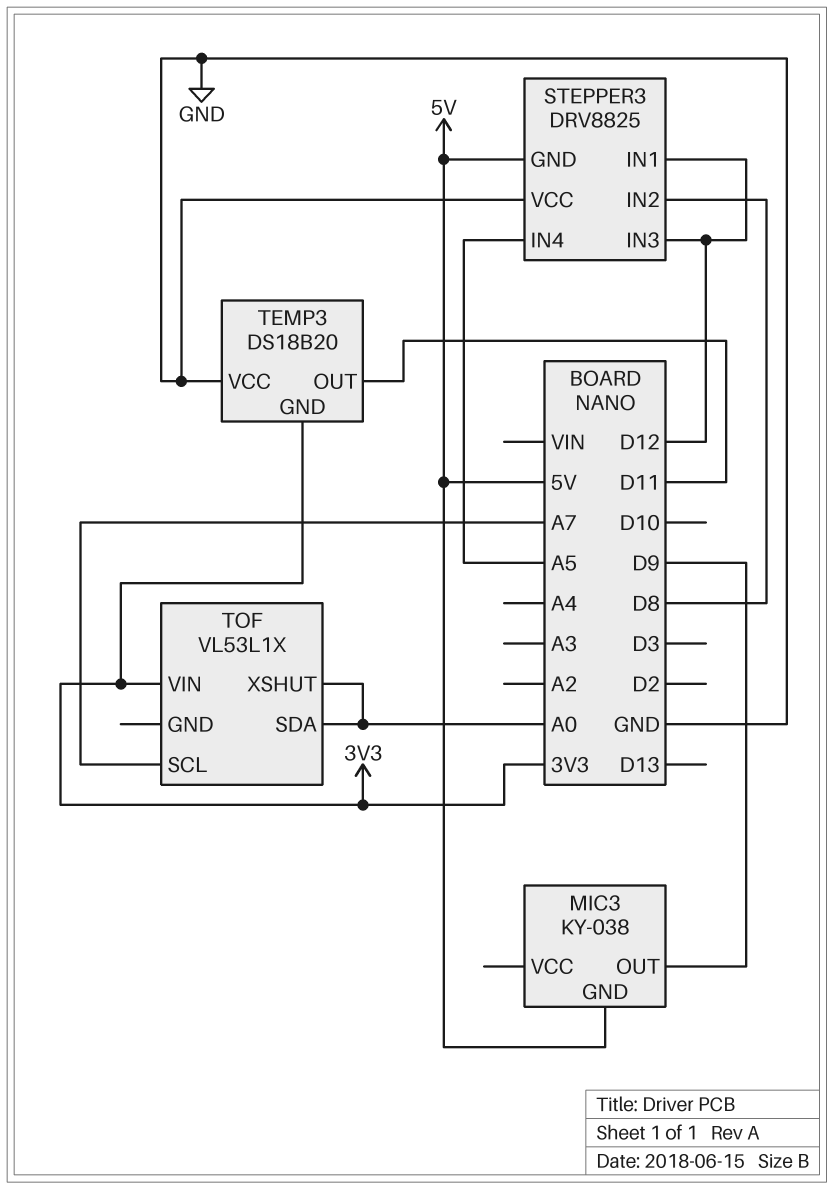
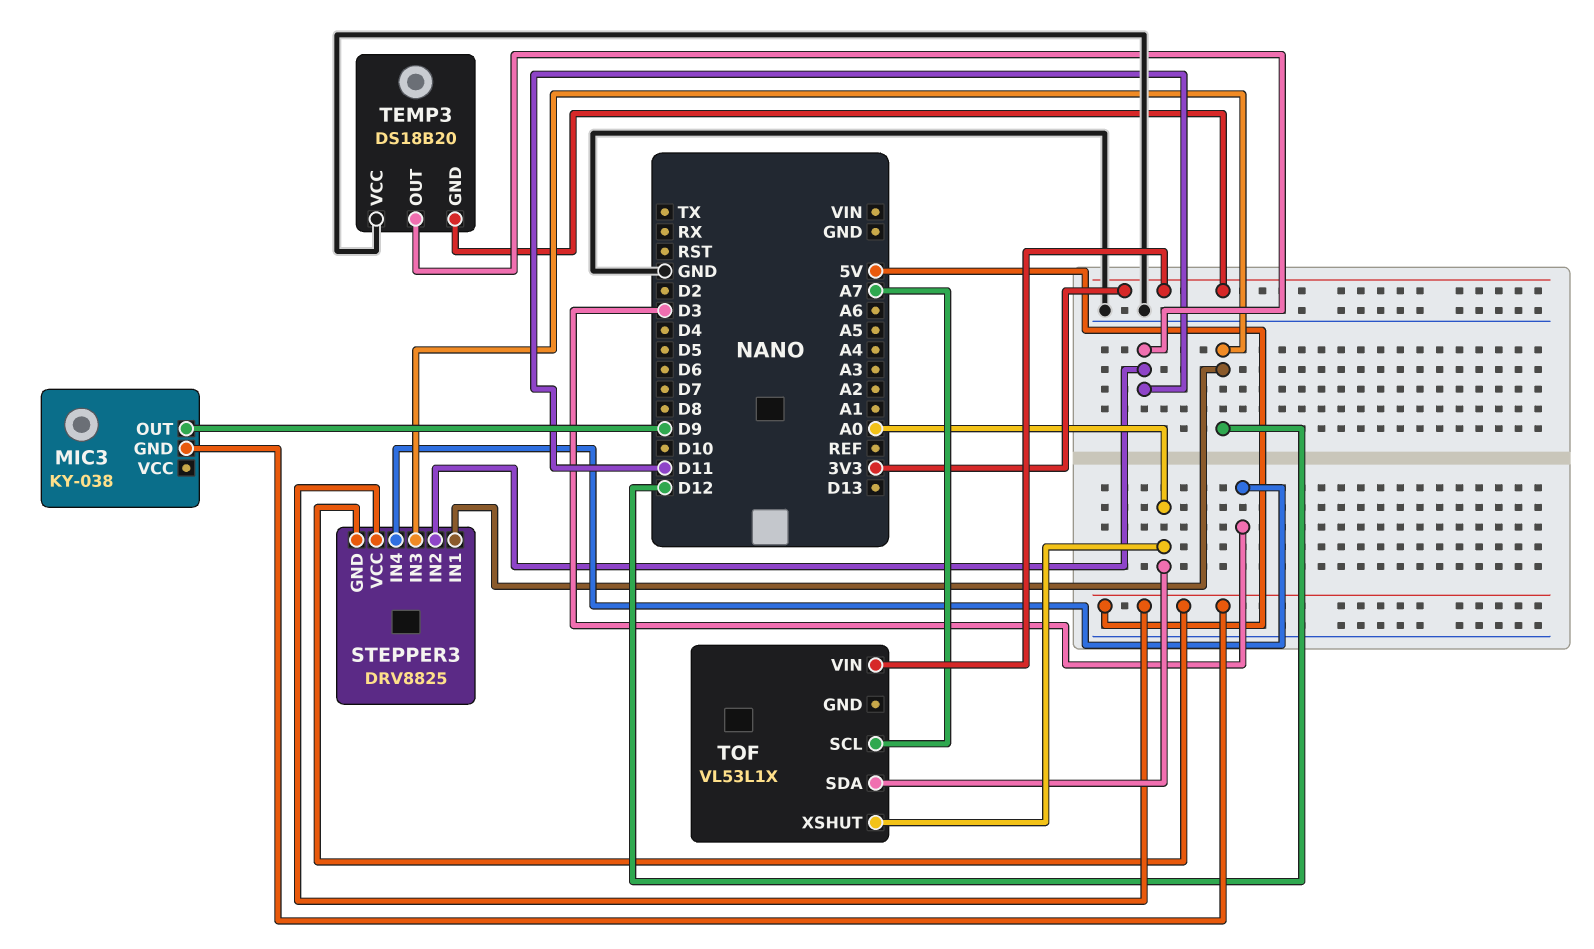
STEPPER3 pin IN2: D8 -> D11
STEPPER3 pin IN4: A5 -> D3
STEPPER3 pin VCC: GND -> 5V

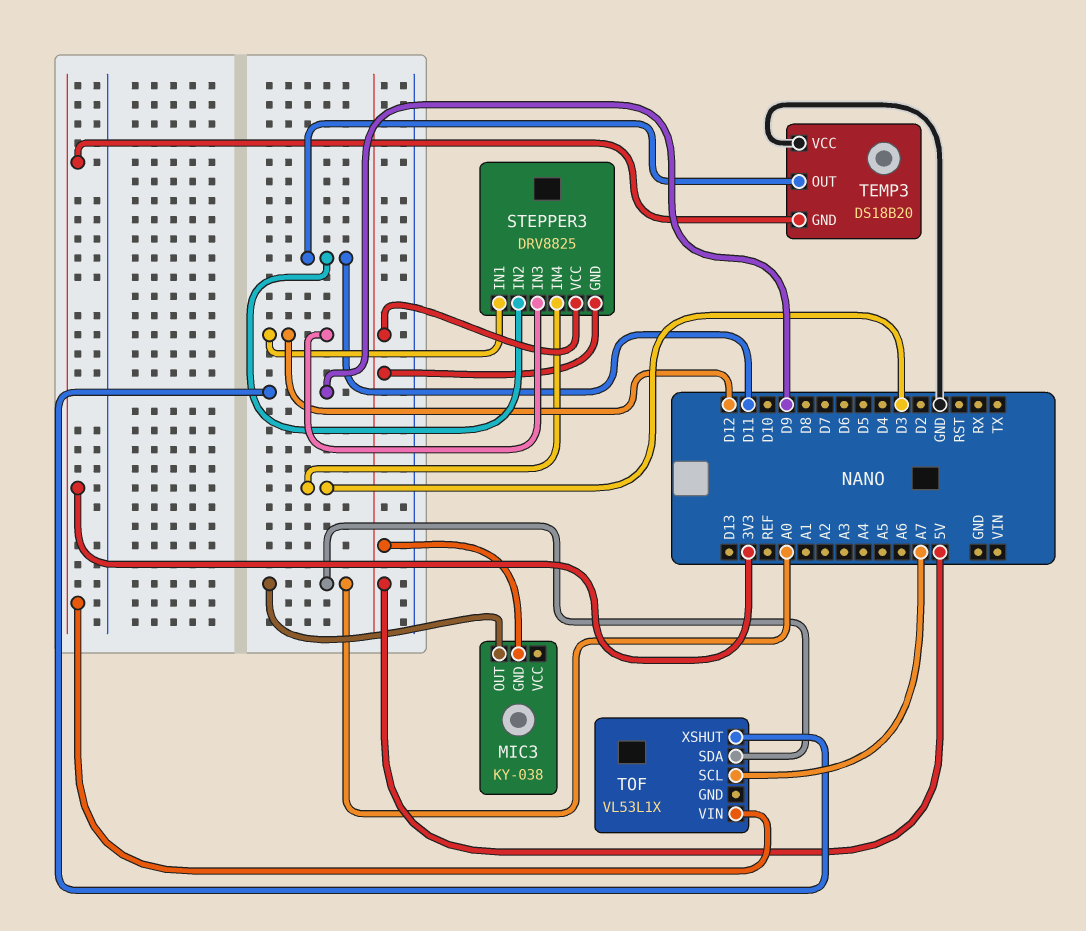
MIC3 pin OUT: D9 -> A0
TOF pin XSHUT: A0 -> D9

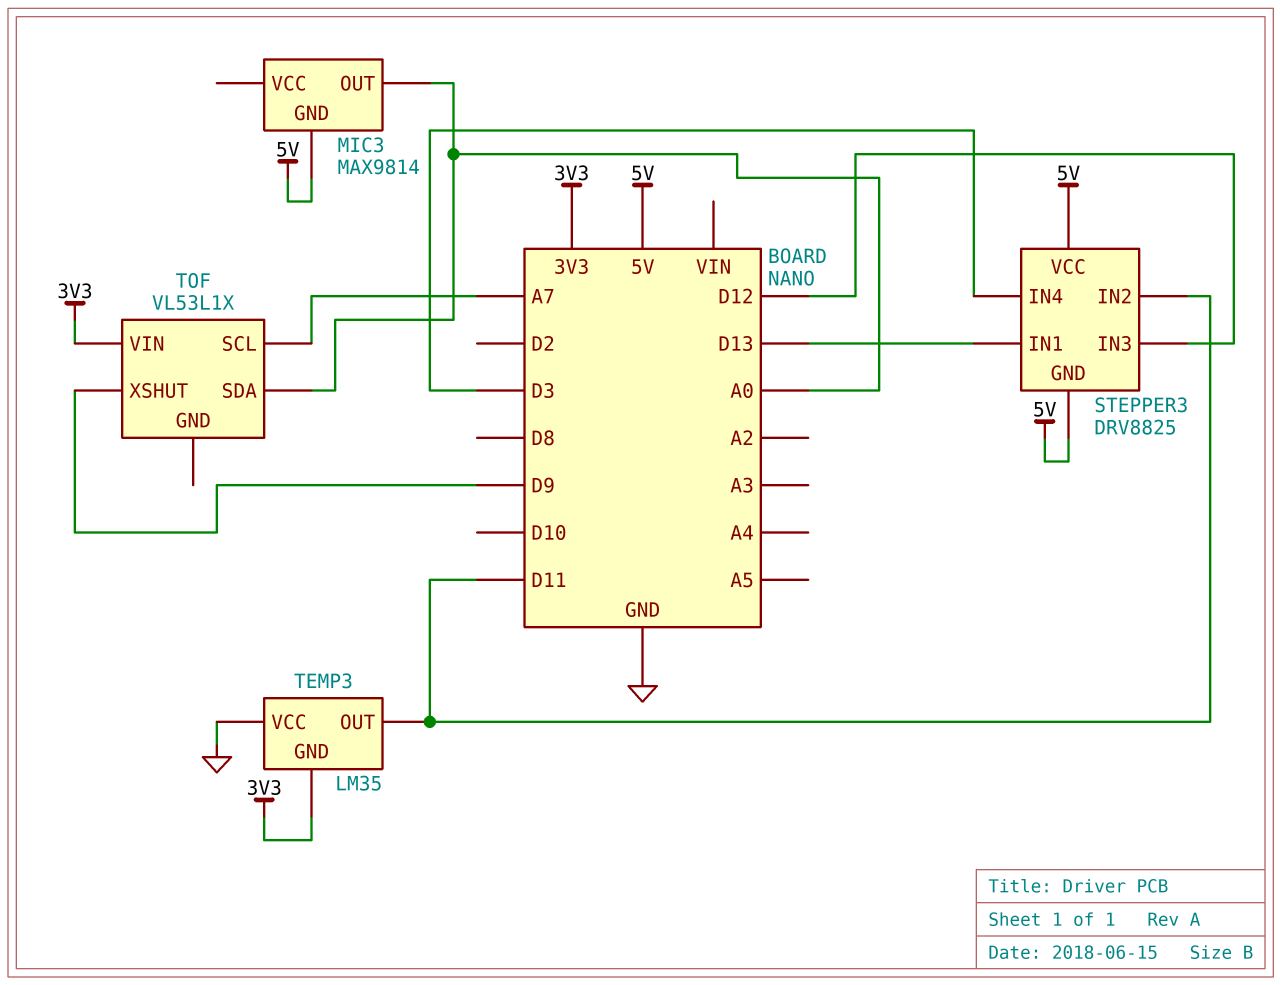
MIC3: KY-038 -> MAX9814
STEPPER3 pin IN1: D12 -> D13
TEMP3: DS18B20 -> LM35

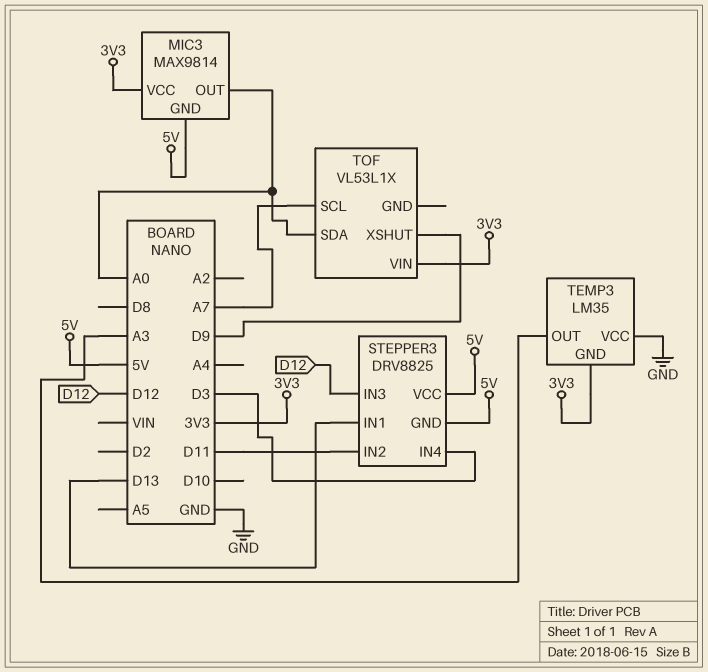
MIC3 pin VCC: none -> 3V3
TEMP3 pin OUT: D11 -> A3

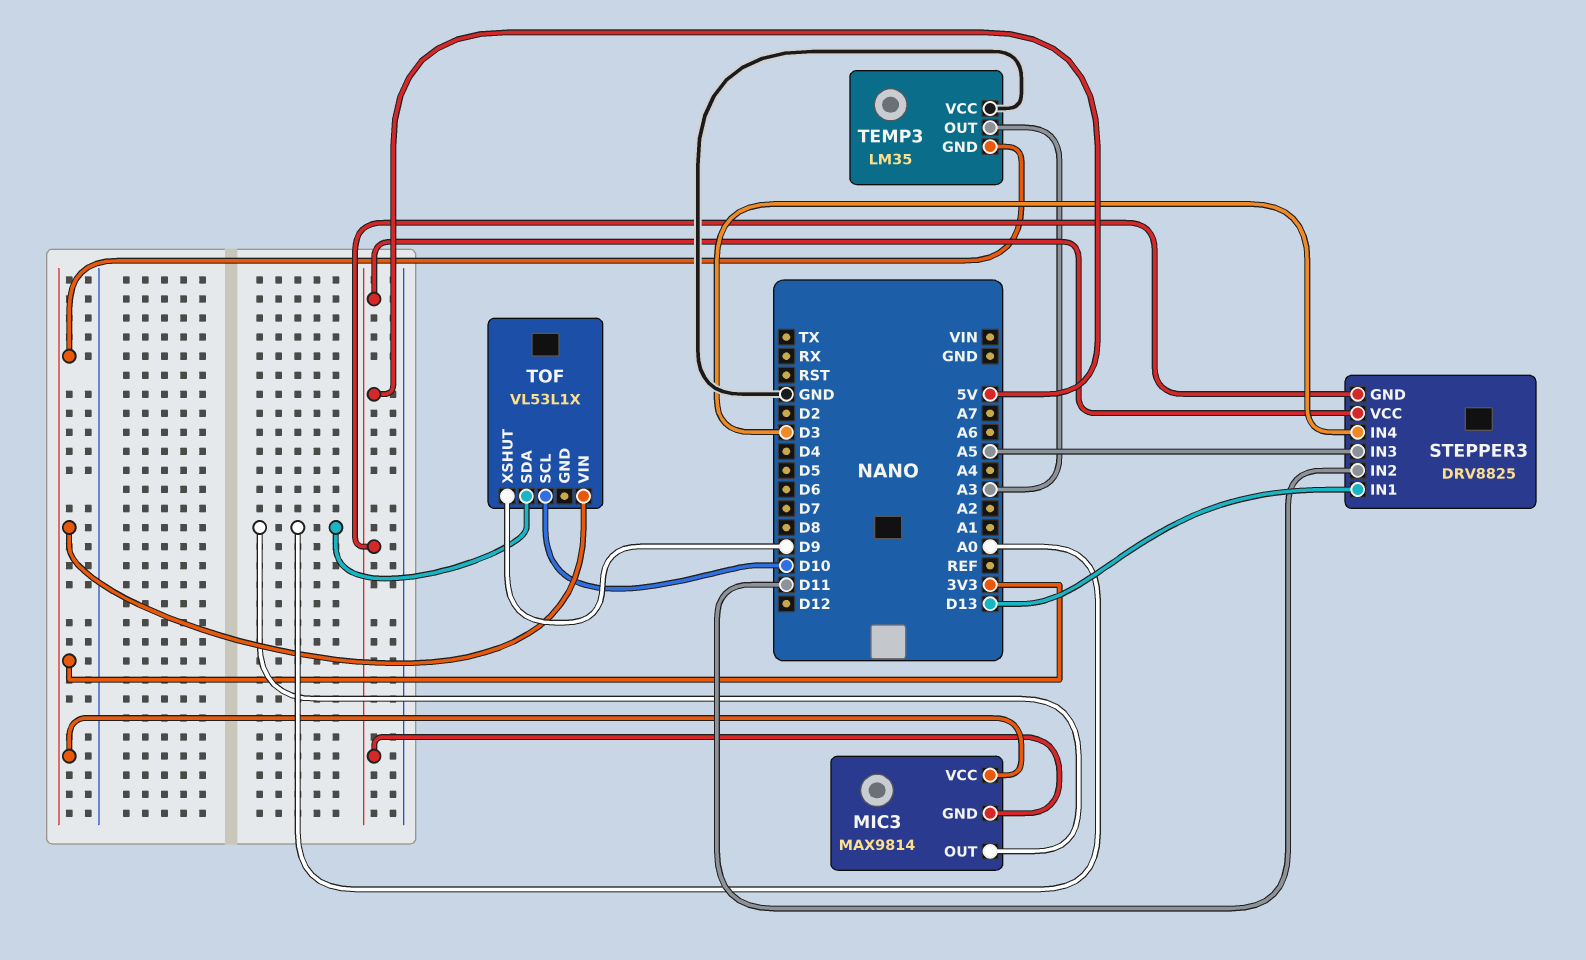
STEPPER3 pin IN3: D12 -> A5
TOF pin SCL: A7 -> D10

